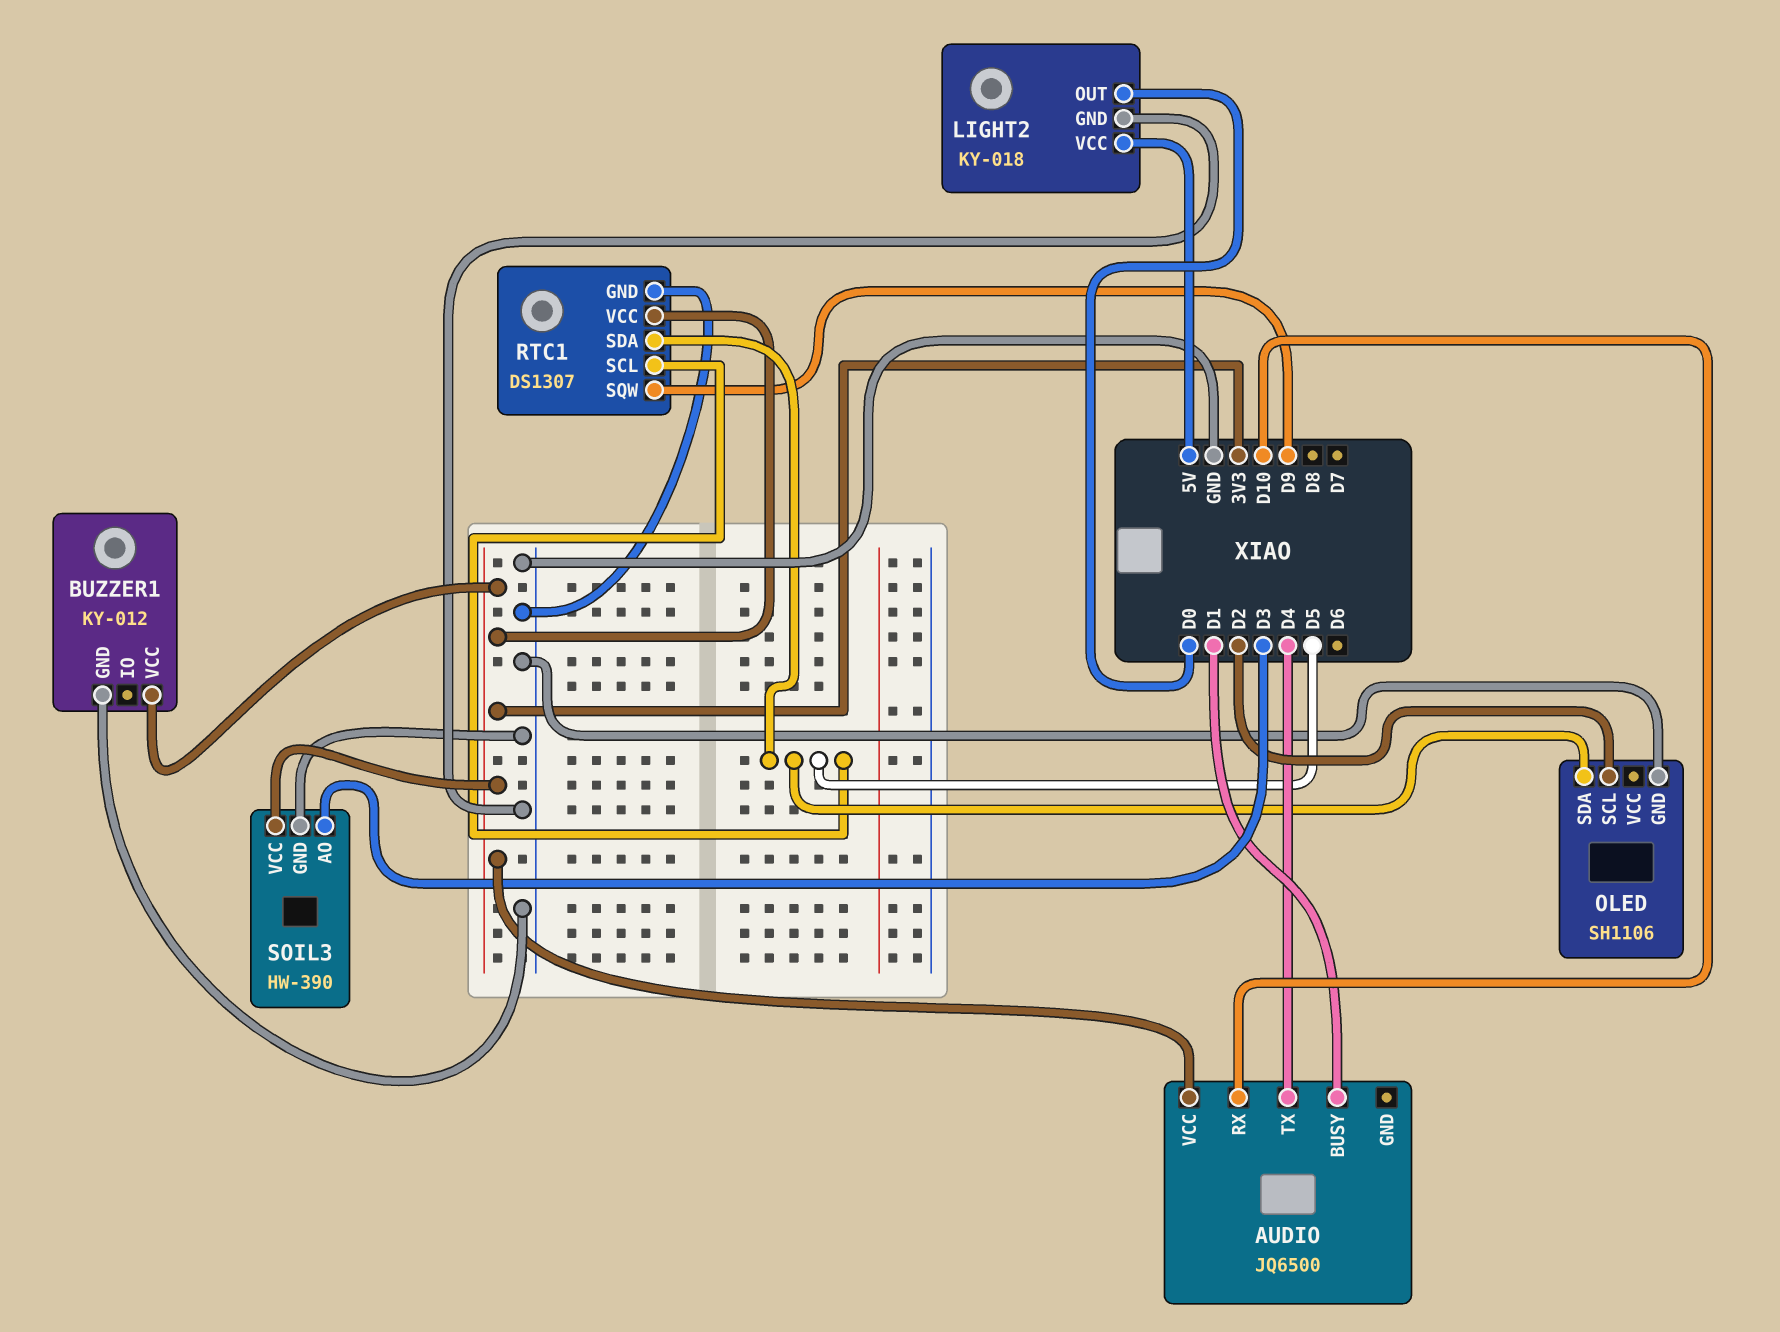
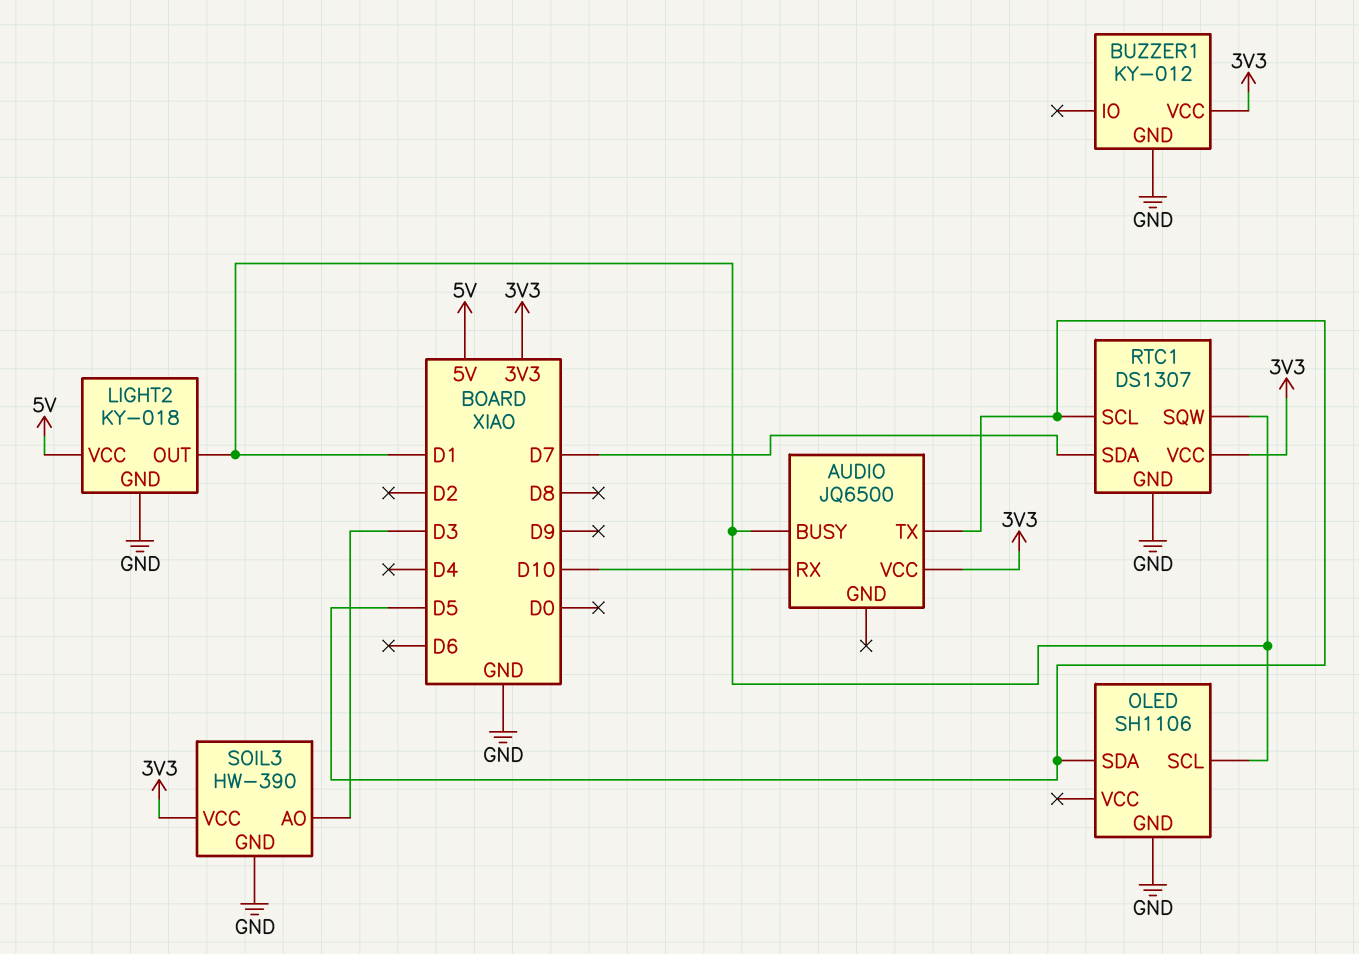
AUDIO pin TX: D4 -> D5
LIGHT2 pin OUT: D0 -> D1
OLED pin SCL: D2 -> D1
RTC1 pin SDA: D5 -> D7
RTC1 pin SQW: D9 -> D1

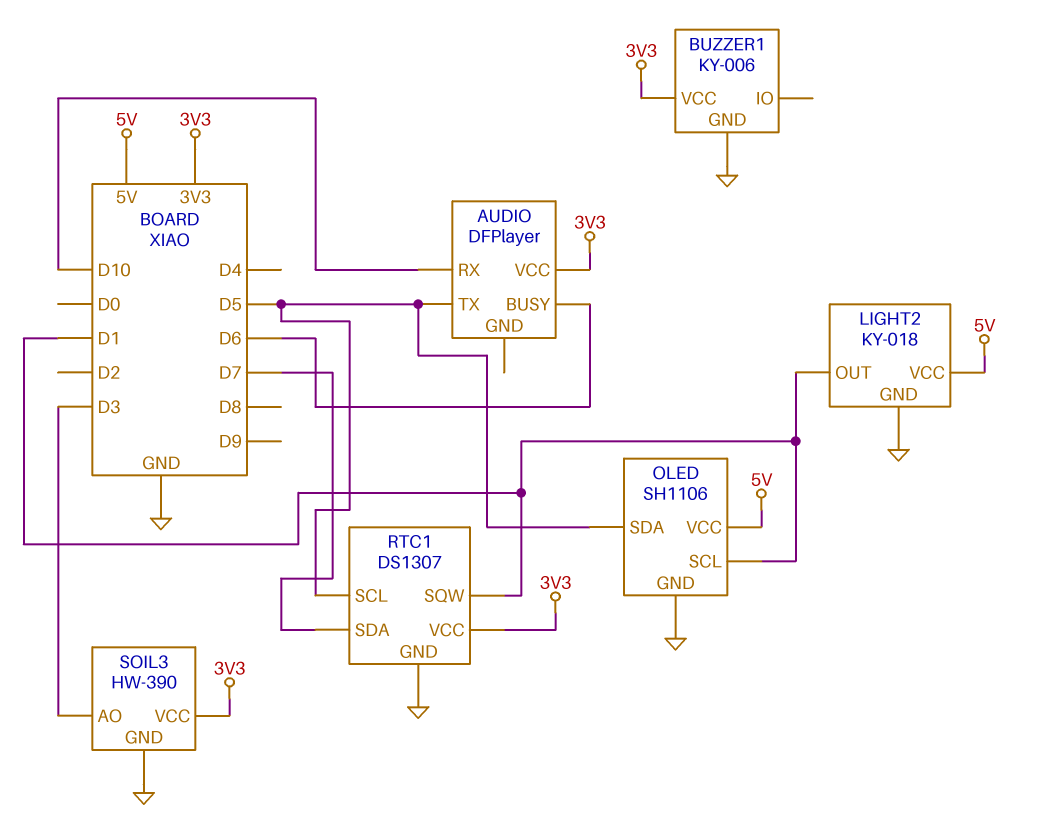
AUDIO: JQ6500 -> DFPlayer
AUDIO pin BUSY: D1 -> D6
BUZZER1: KY-012 -> KY-006
OLED pin VCC: none -> 5V

